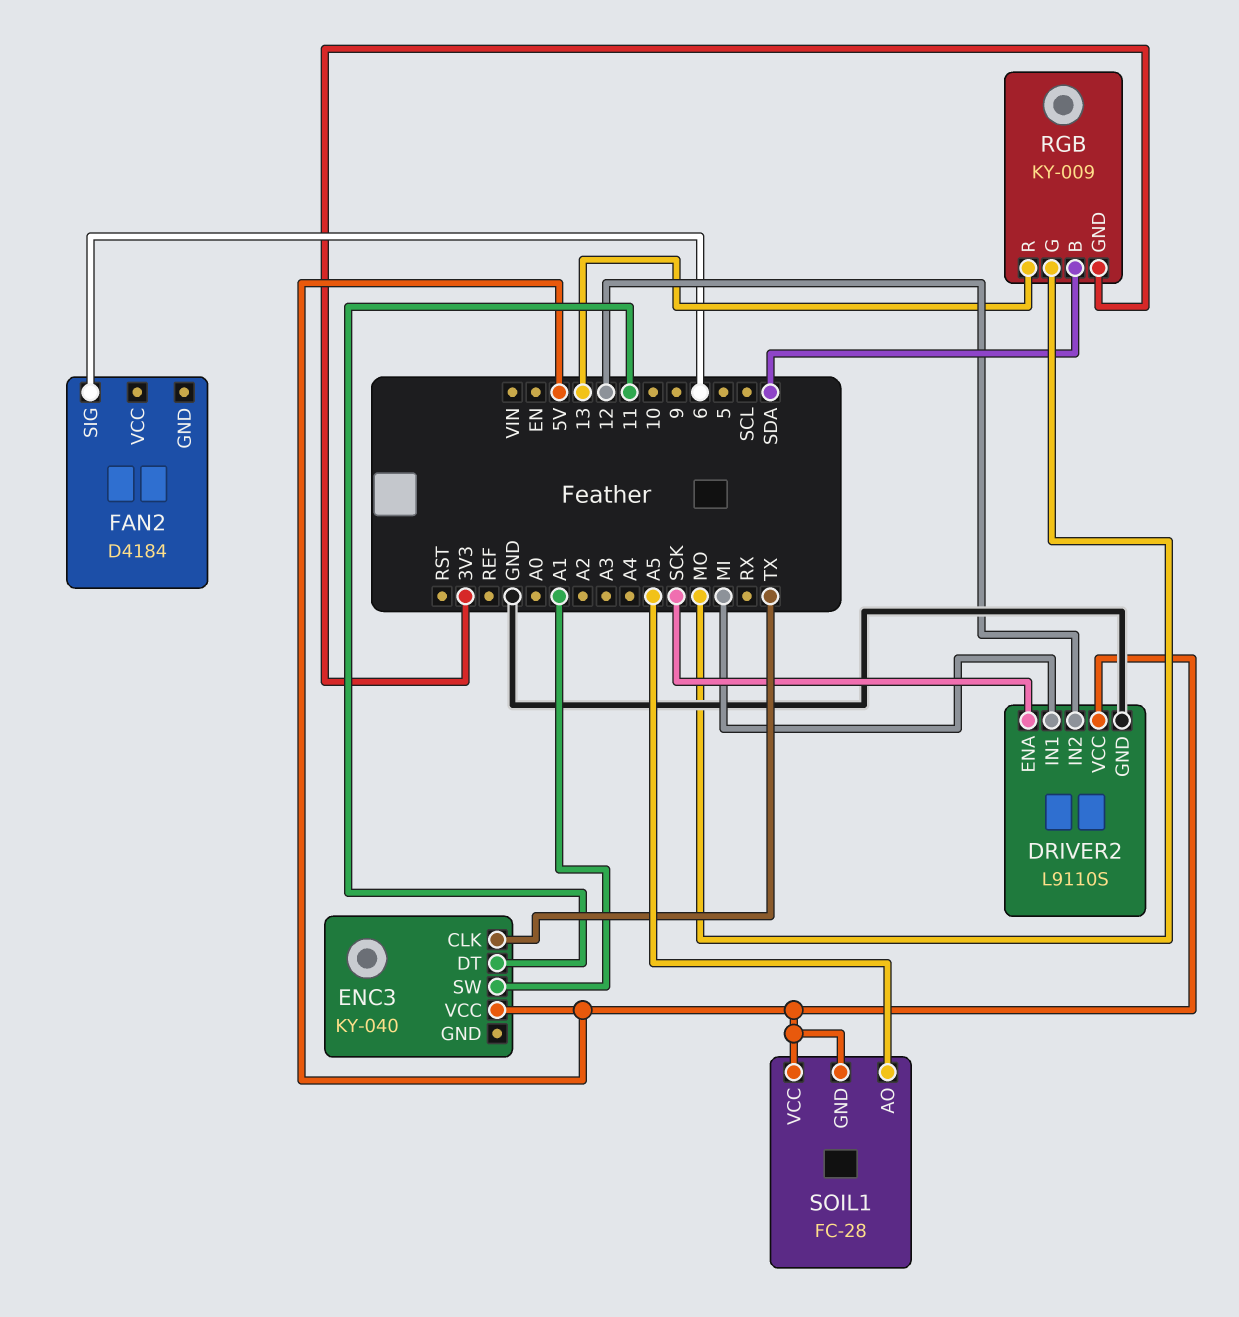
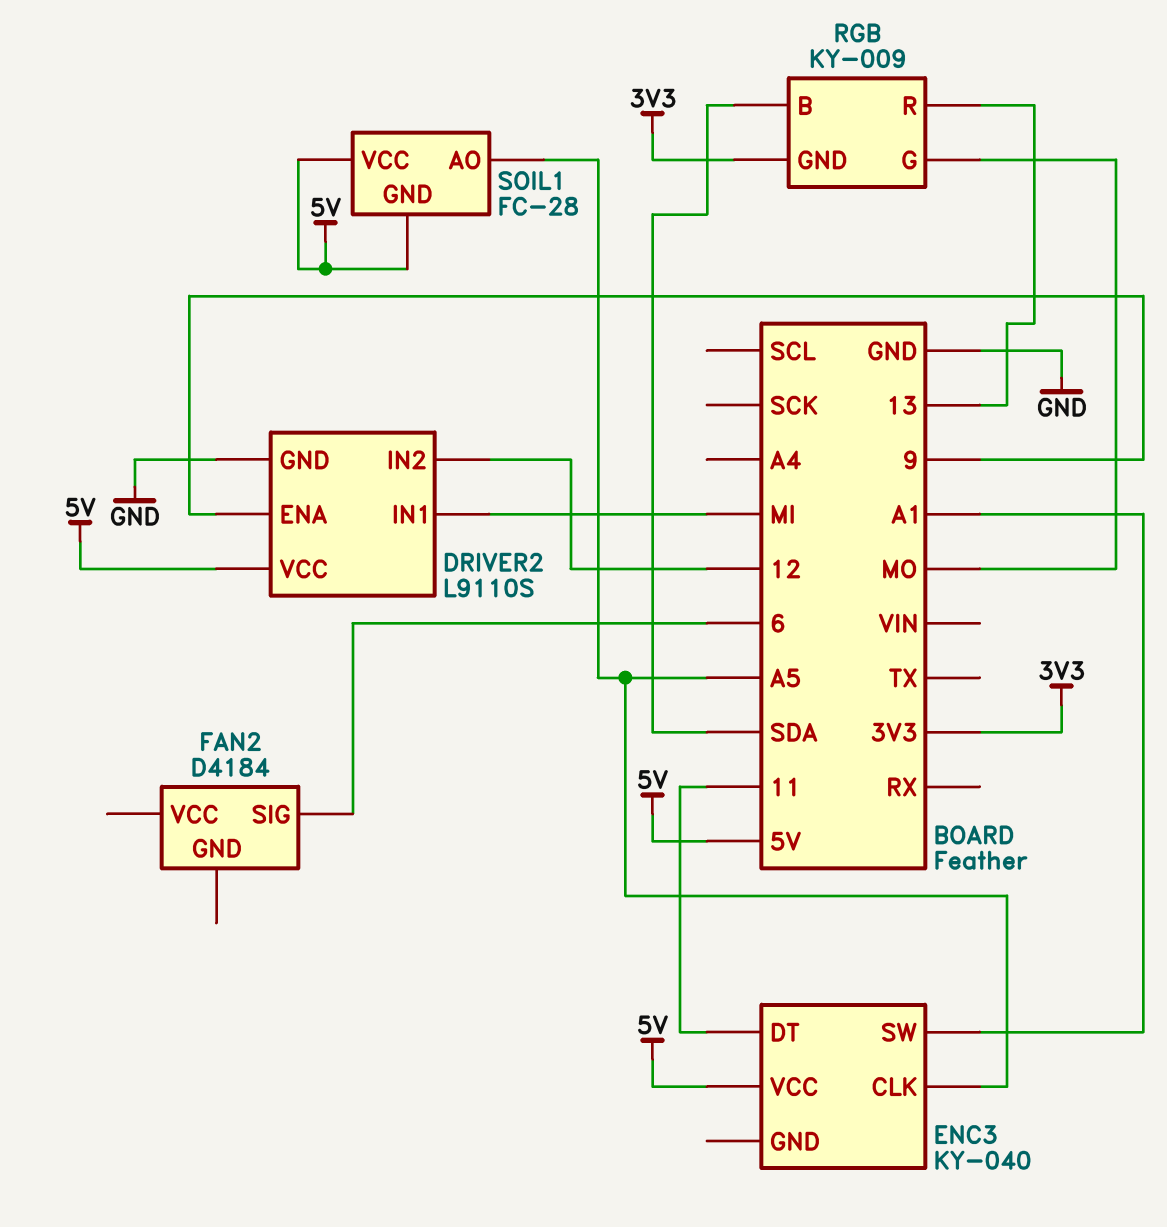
DRIVER2 pin ENA: SCK -> 9
ENC3 pin CLK: TX -> A5

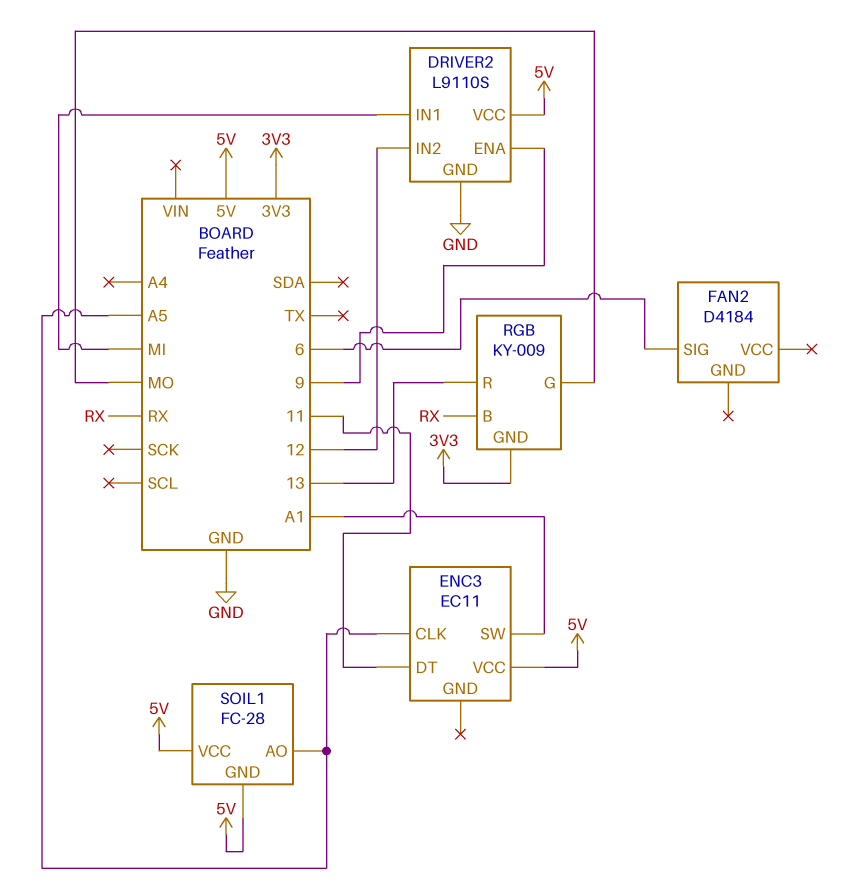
ENC3: KY-040 -> EC11
RGB pin B: SDA -> RX

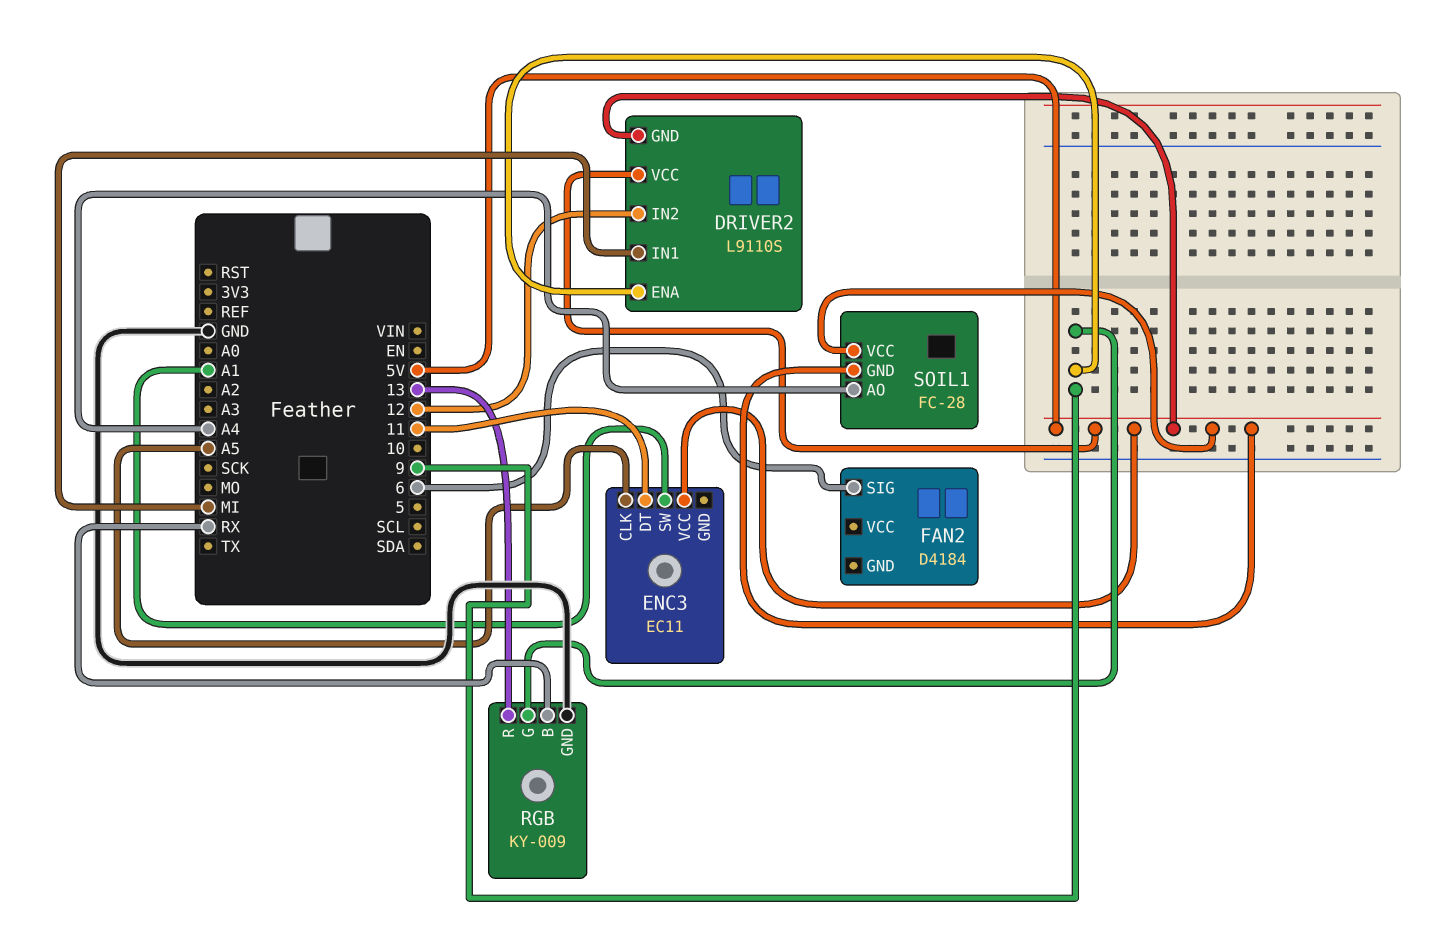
DRIVER2 pin GND: GND -> 5V
RGB pin G: MO -> 9
RGB pin GND: 3V3 -> GND
SOIL1 pin AO: A5 -> A4

